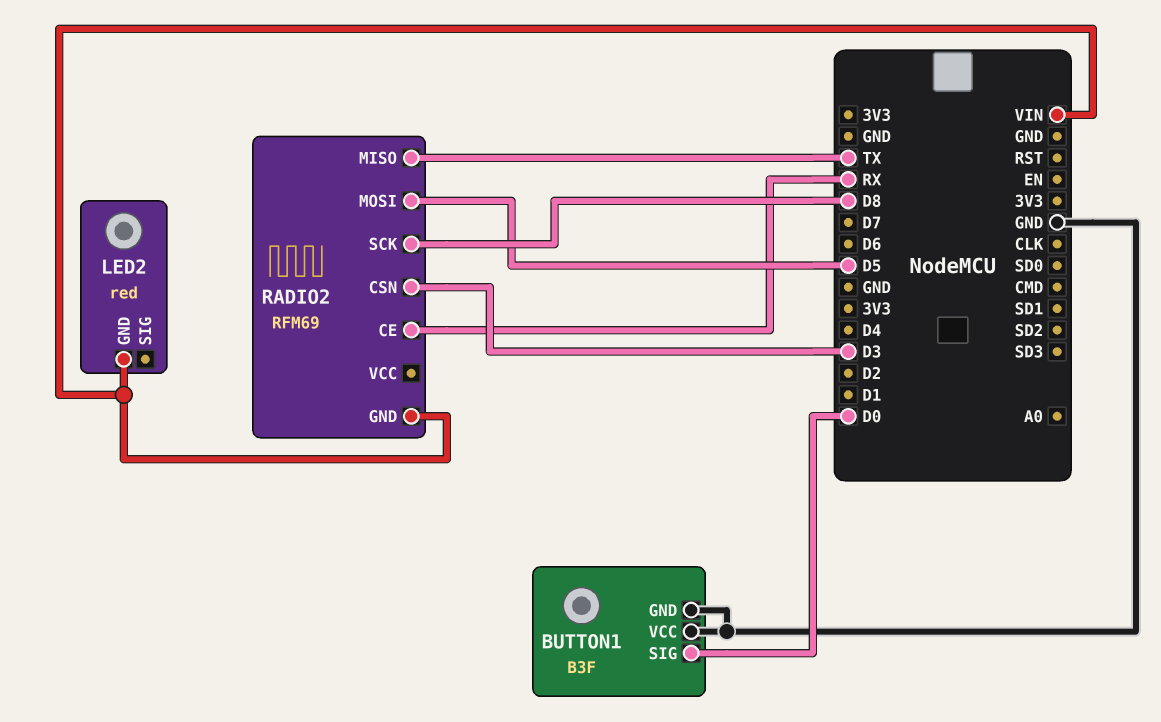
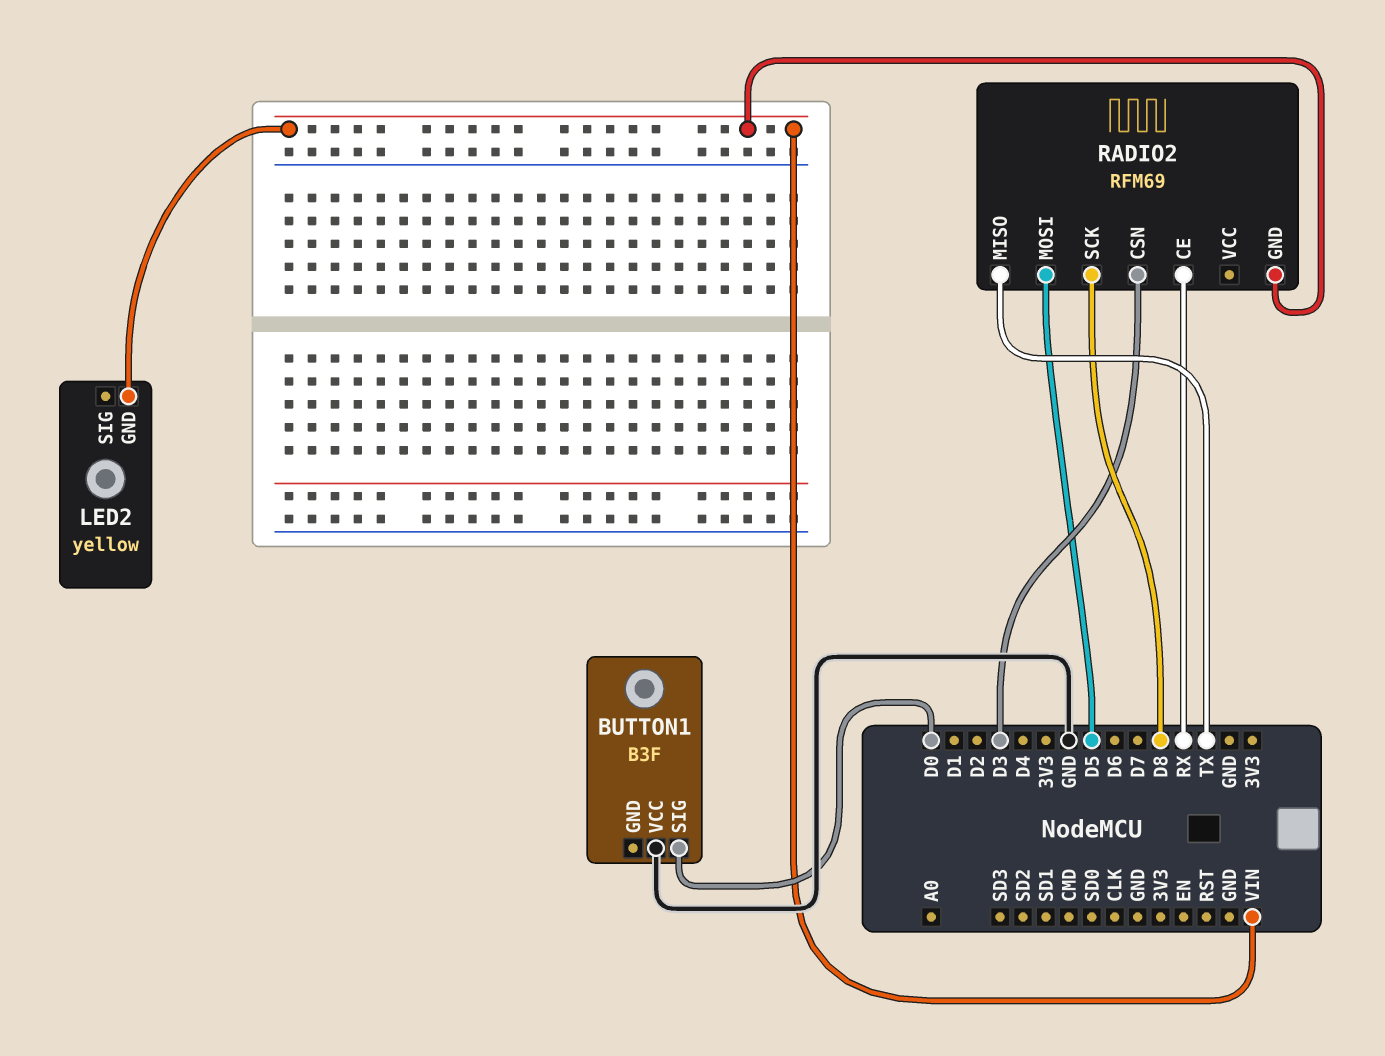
BUTTON1 pin GND: GND -> none
LED2: red -> yellow

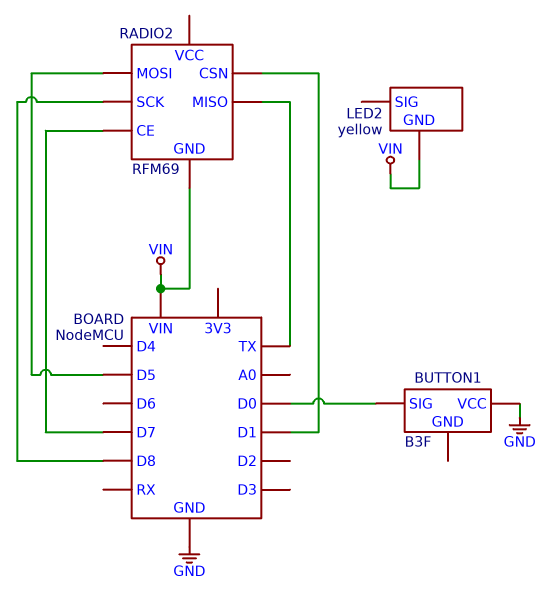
RADIO2 pin CE: RX -> D7
RADIO2 pin CSN: D3 -> D1

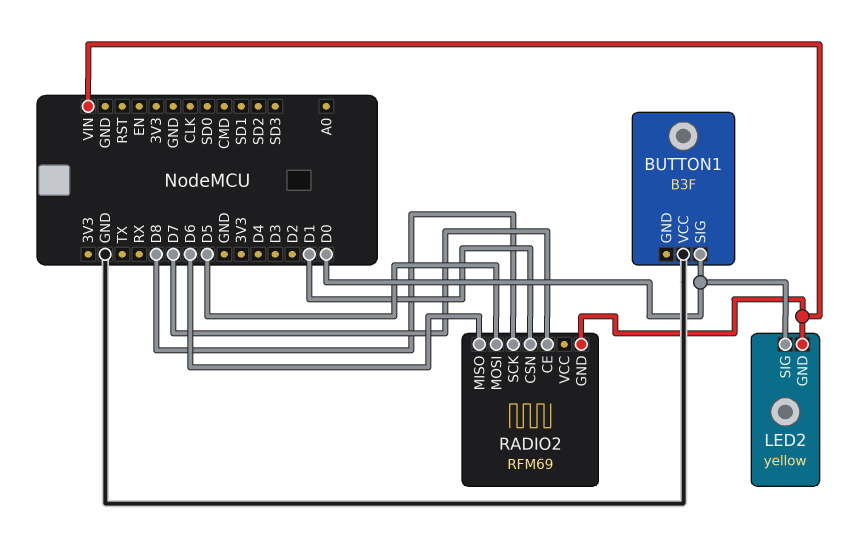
LED2 pin SIG: none -> D0
RADIO2 pin MISO: TX -> D6

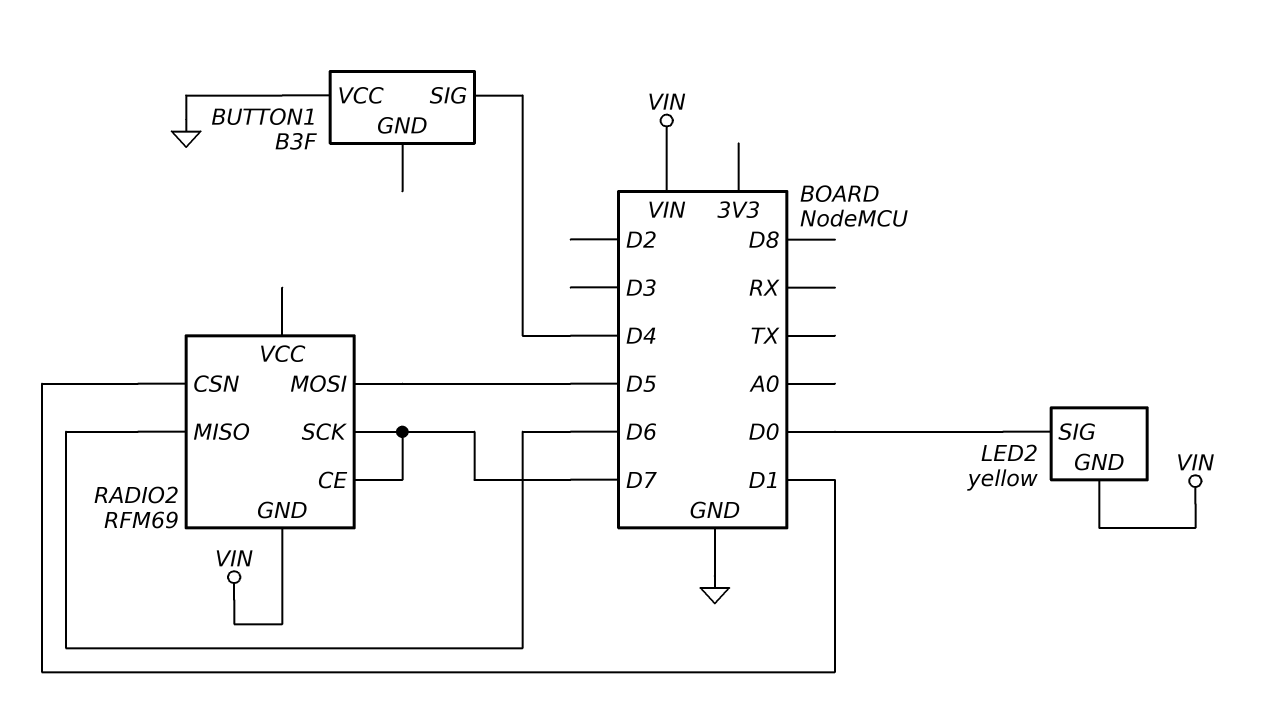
BUTTON1 pin SIG: D0 -> D4
RADIO2 pin SCK: D8 -> D7

